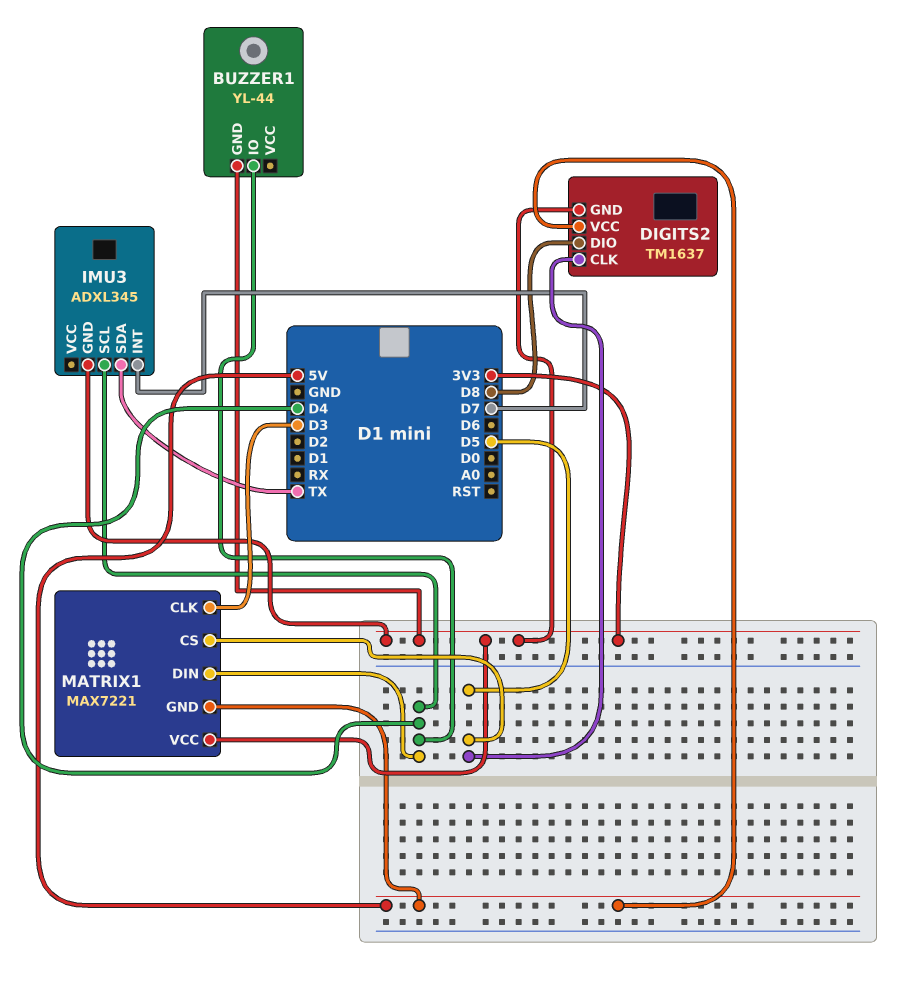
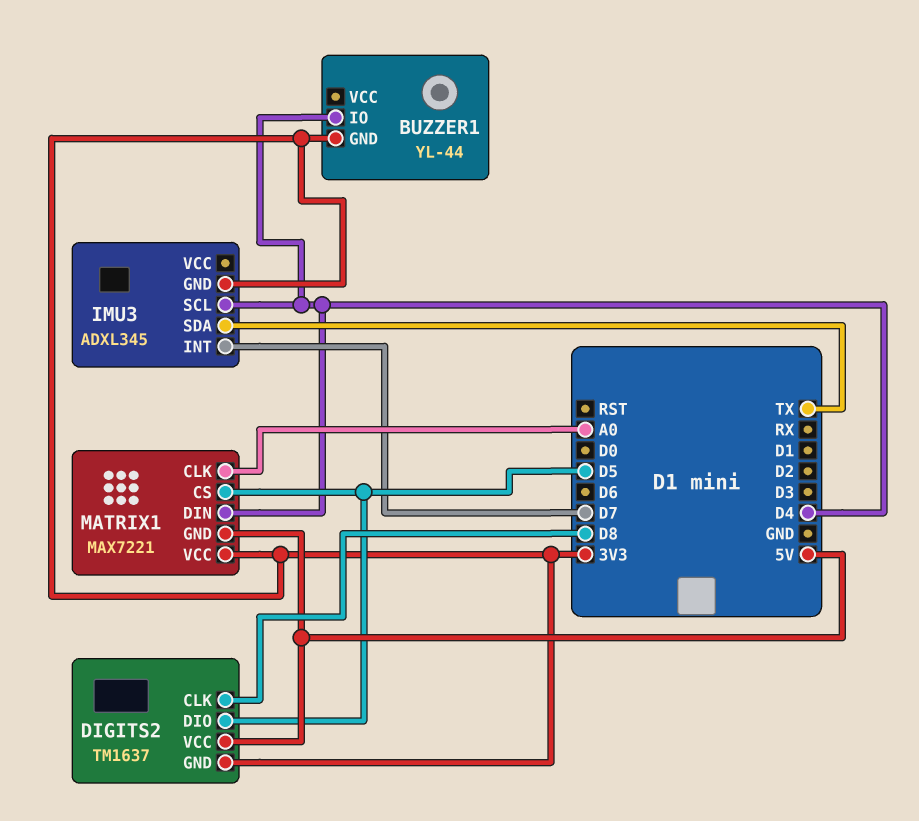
DIGITS2 pin CLK: D5 -> D8
DIGITS2 pin DIO: D8 -> D5
MATRIX1 pin CLK: D3 -> A0

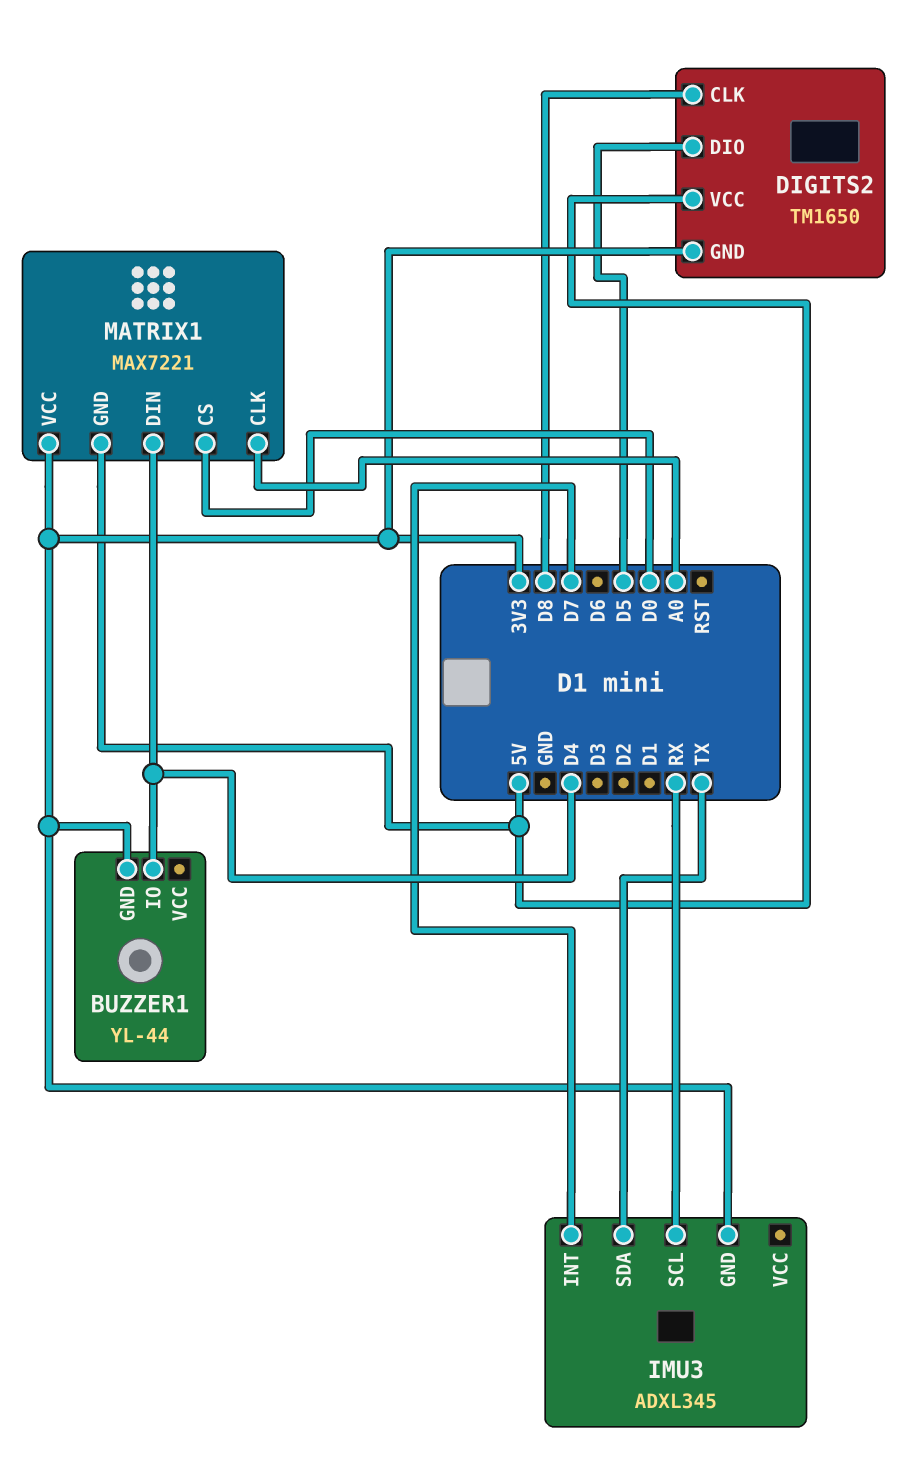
DIGITS2: TM1637 -> TM1650
IMU3 pin SCL: D4 -> RX
MATRIX1 pin CS: D5 -> D0

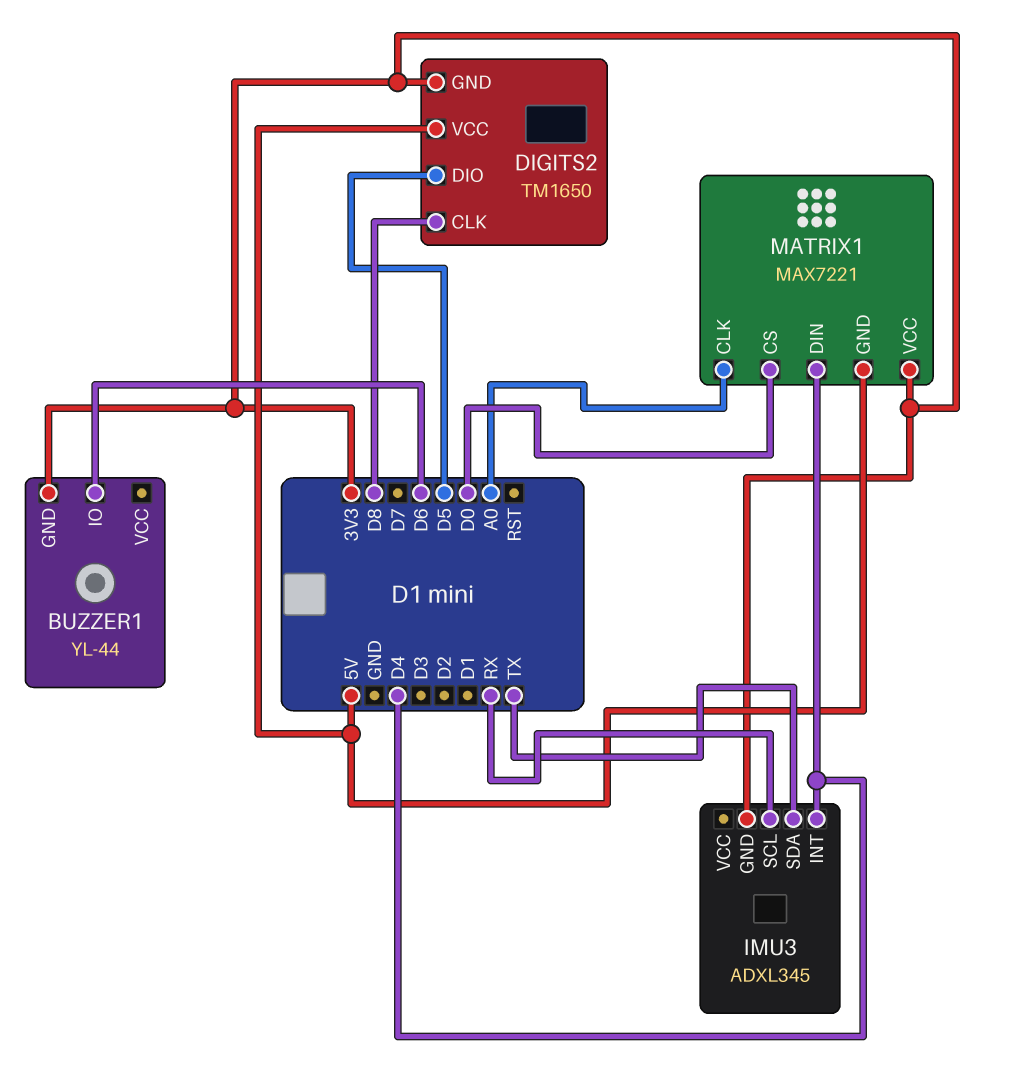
BUZZER1 pin IO: D4 -> D6
IMU3 pin INT: D7 -> D4

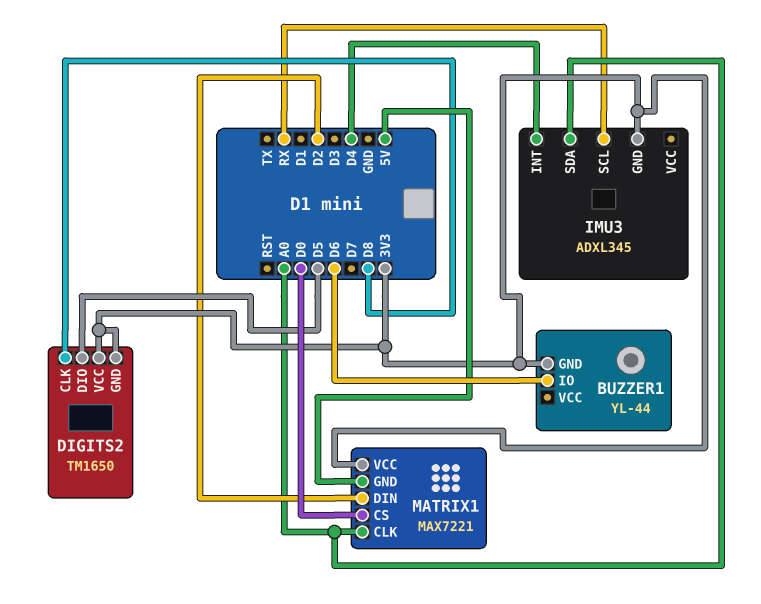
DIGITS2 pin VCC: 5V -> 3V3
IMU3 pin SDA: TX -> A0
MATRIX1 pin DIN: D4 -> D2

